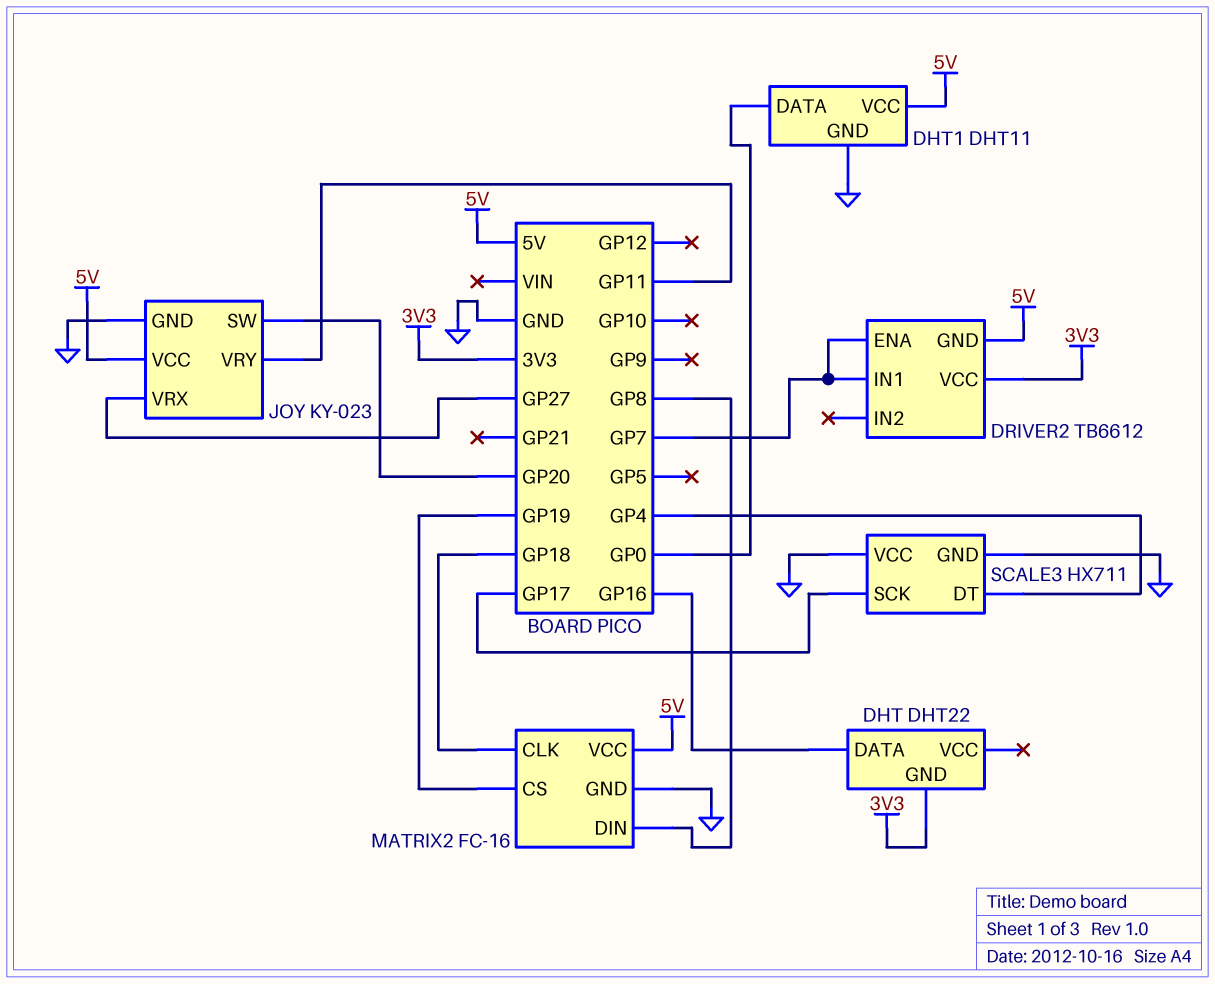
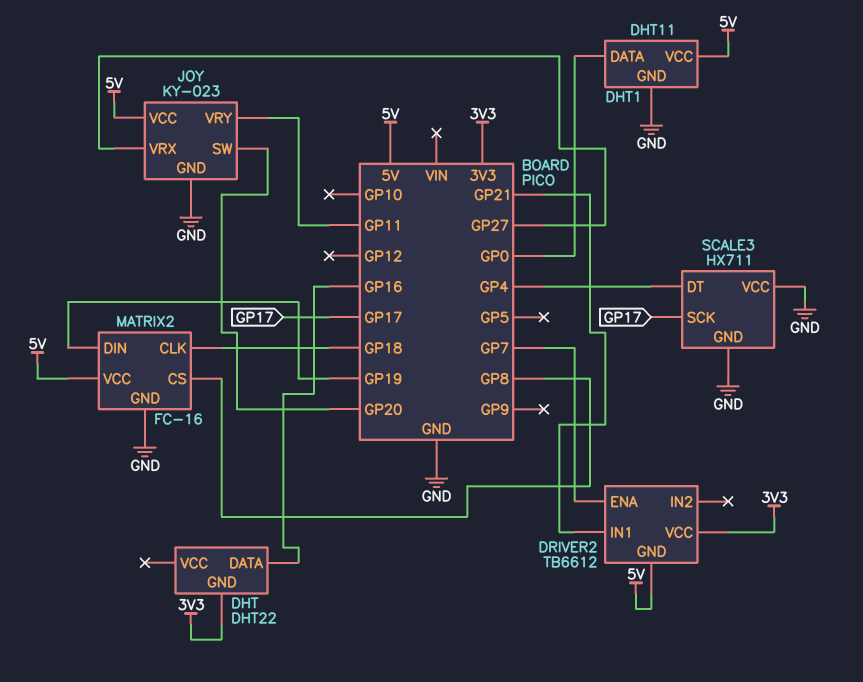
DRIVER2 pin IN1: GP7 -> GP21
MATRIX2 pin CS: GP19 -> GP8
MATRIX2 pin DIN: GP8 -> GP19

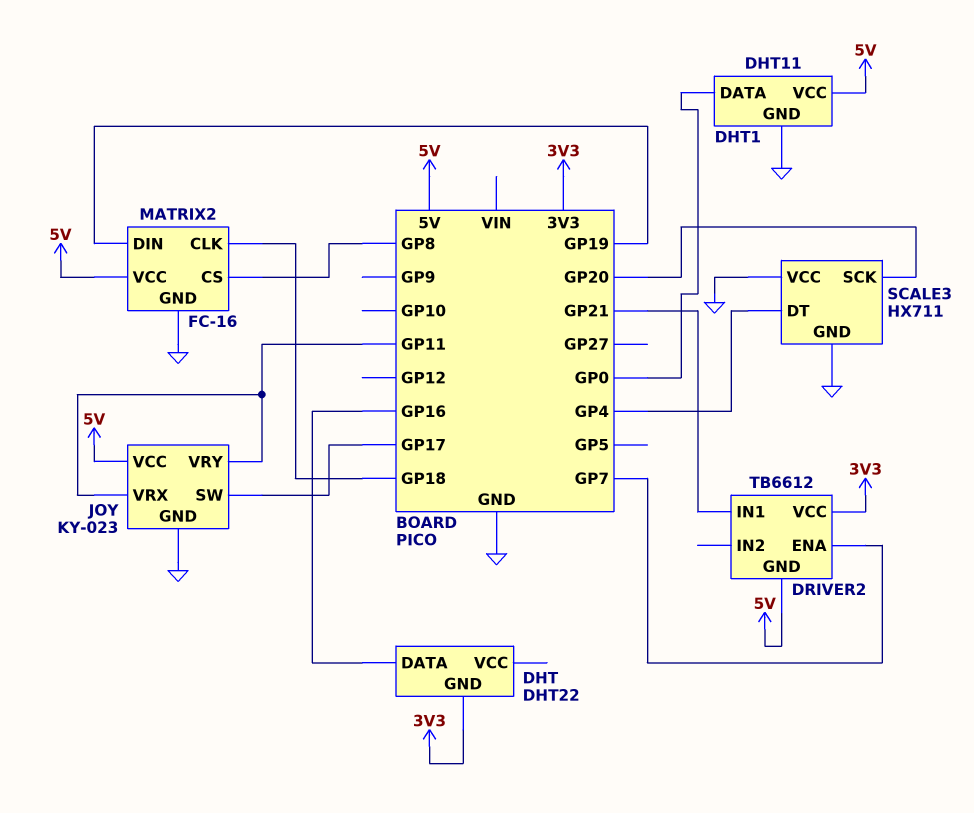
JOY pin SW: GP20 -> GP17
JOY pin VRX: GP27 -> GP11
SCALE3 pin SCK: GP17 -> GP20

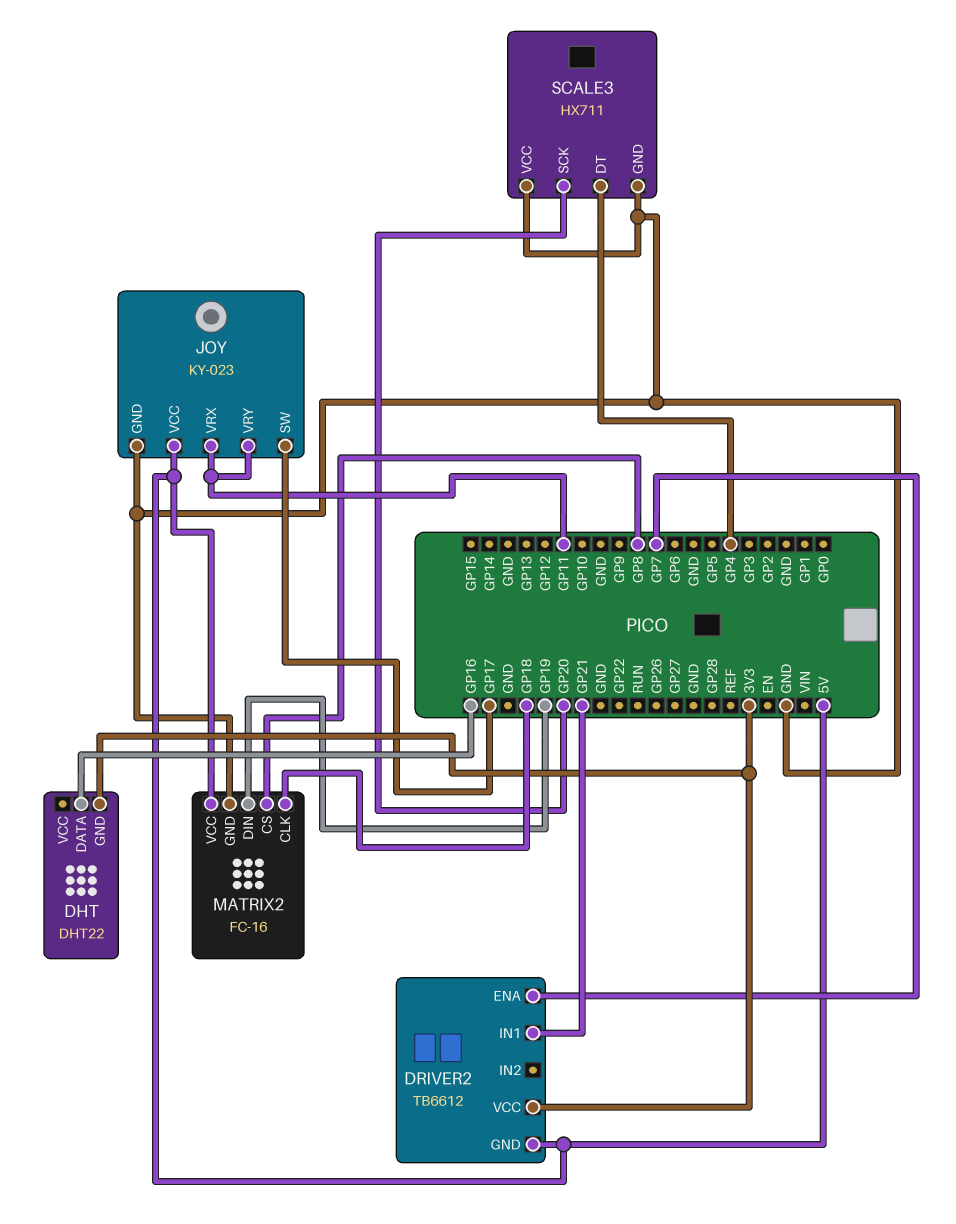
DHT1: DHT11 -> none
DHT1 pin DATA: GP0 -> none
DHT1 pin GND: GND -> none
DHT1 pin VCC: 5V -> none

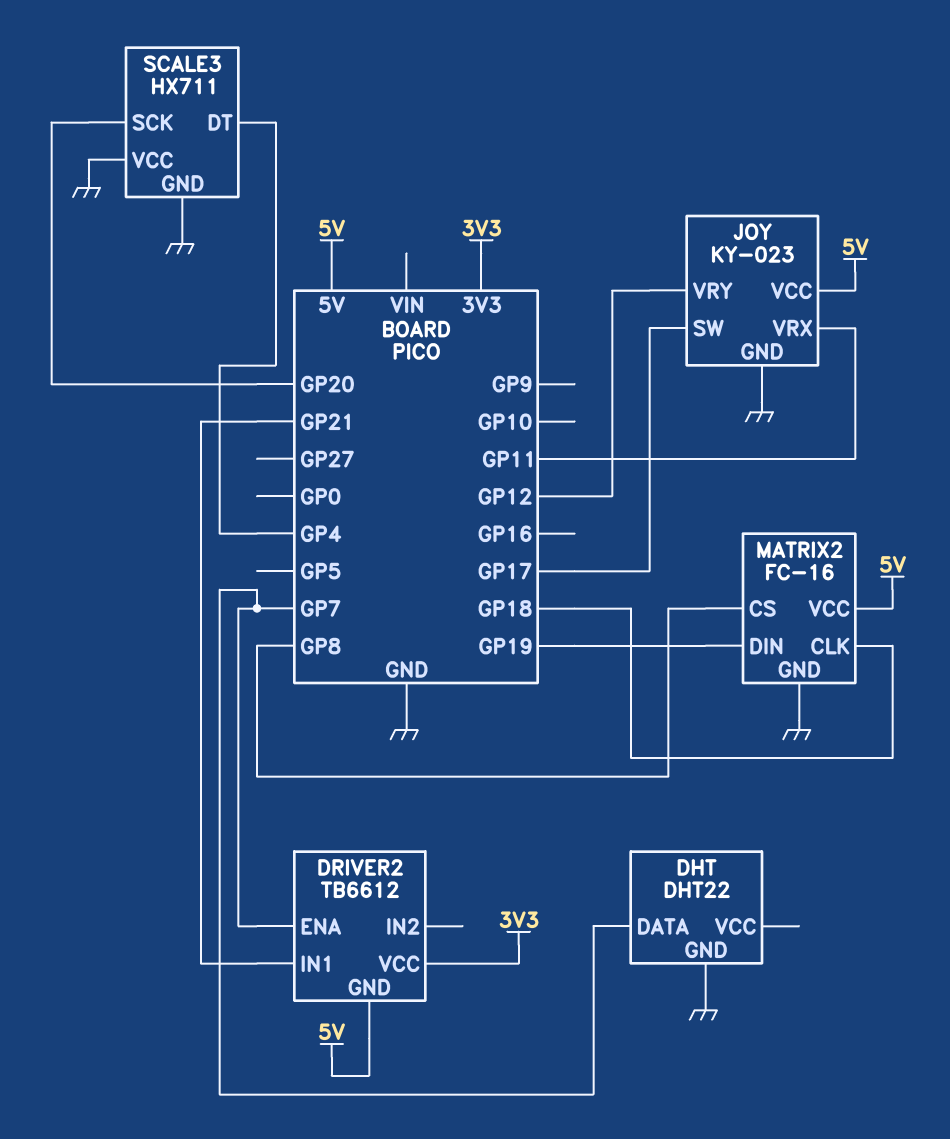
DHT pin DATA: GP16 -> GP7
DHT pin GND: 3V3 -> GND
JOY pin VRY: GP11 -> GP12

